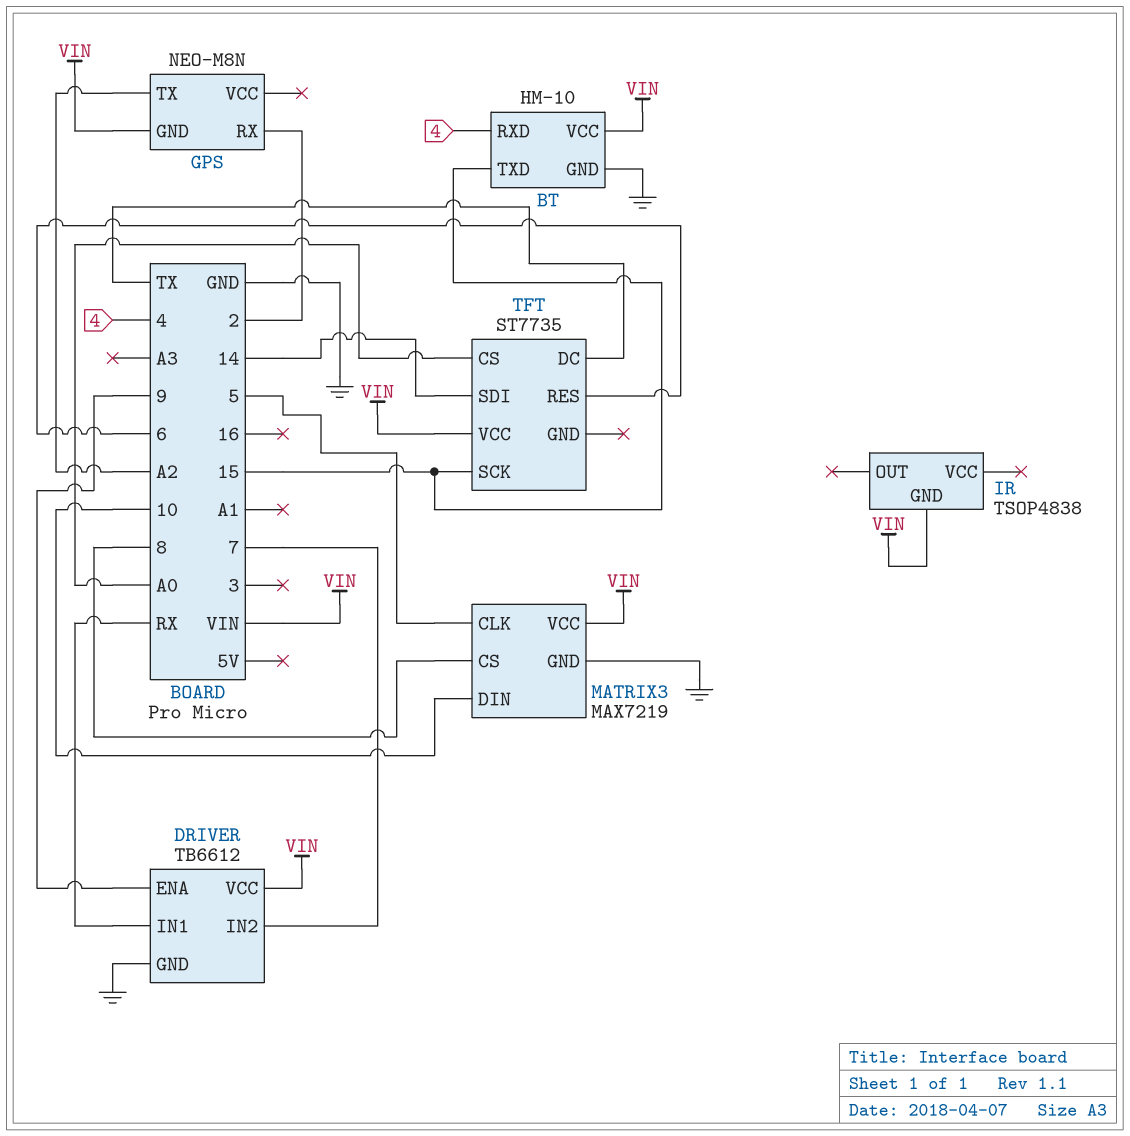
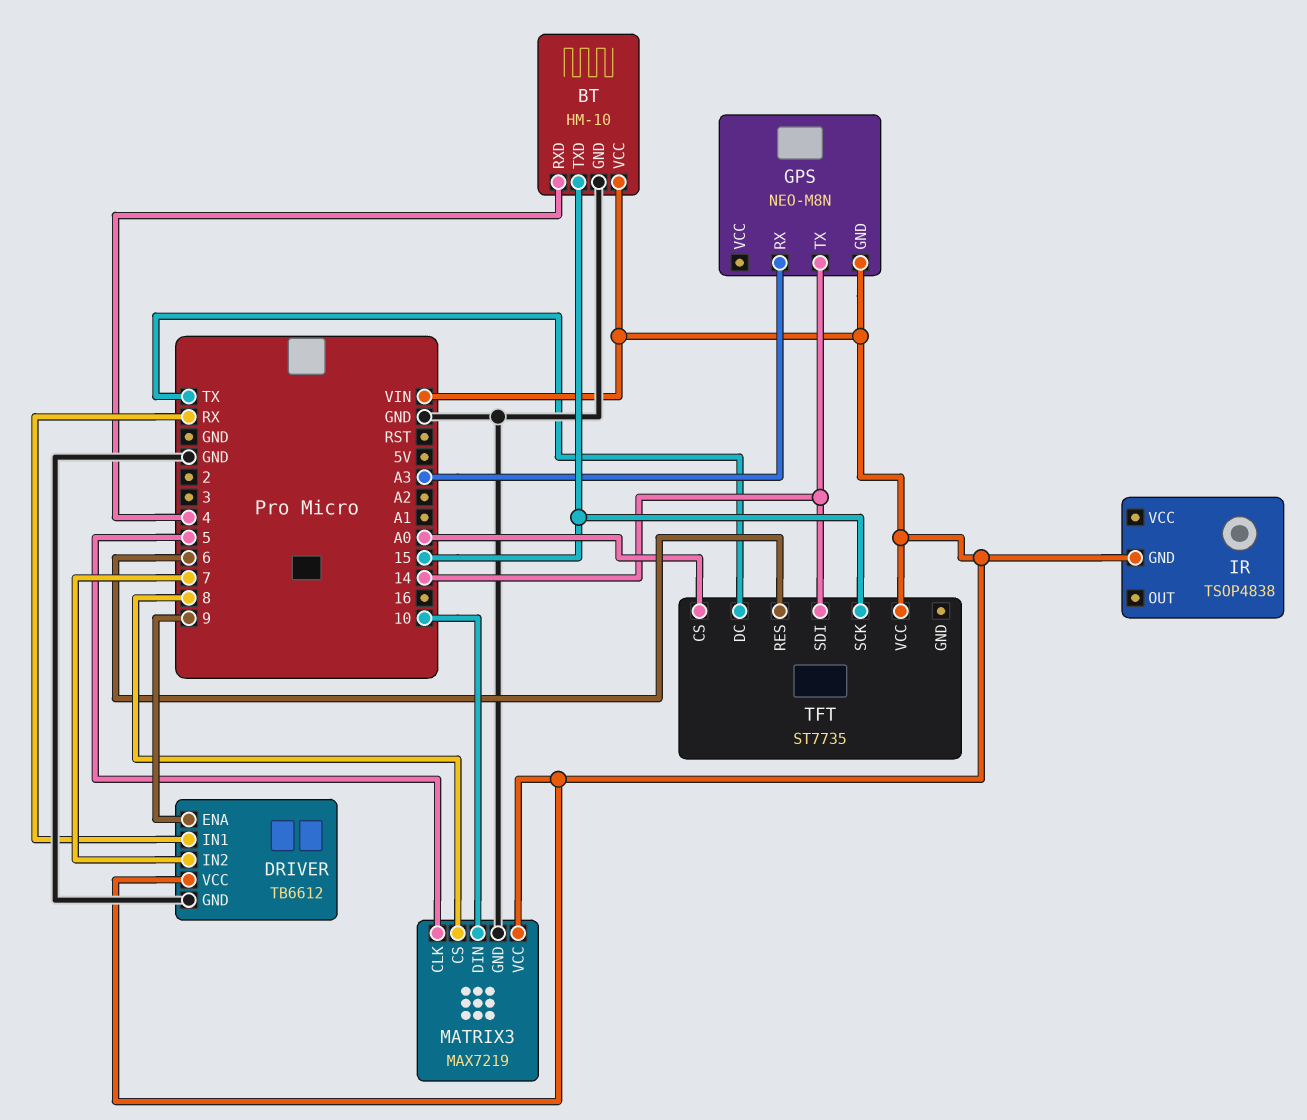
GPS pin RX: 2 -> A3
GPS pin TX: A2 -> 14

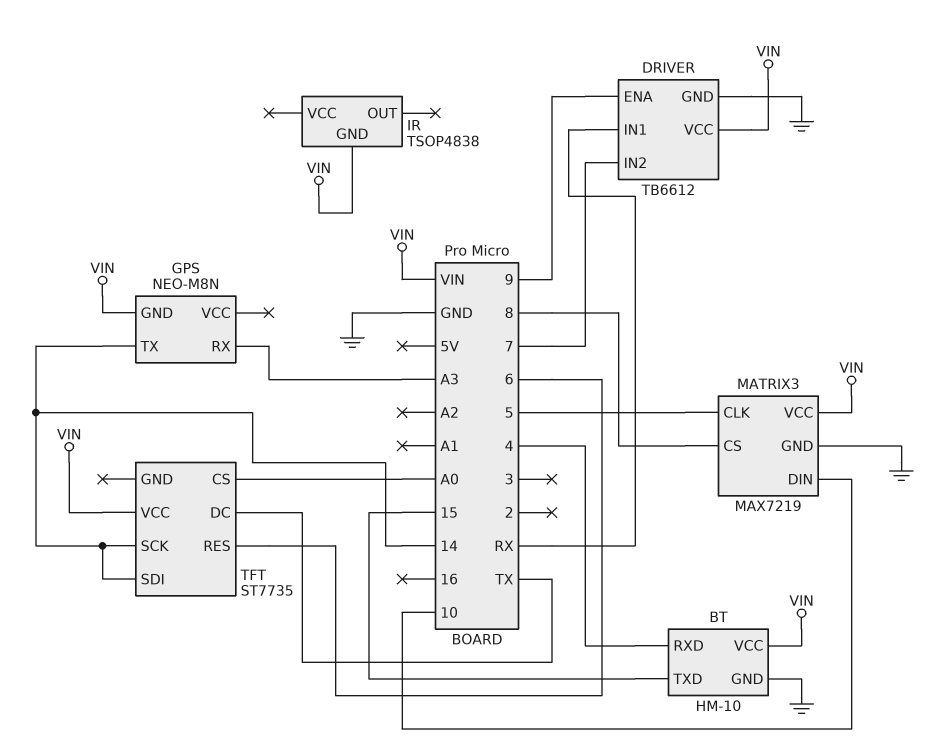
TFT pin SCK: 15 -> 14

